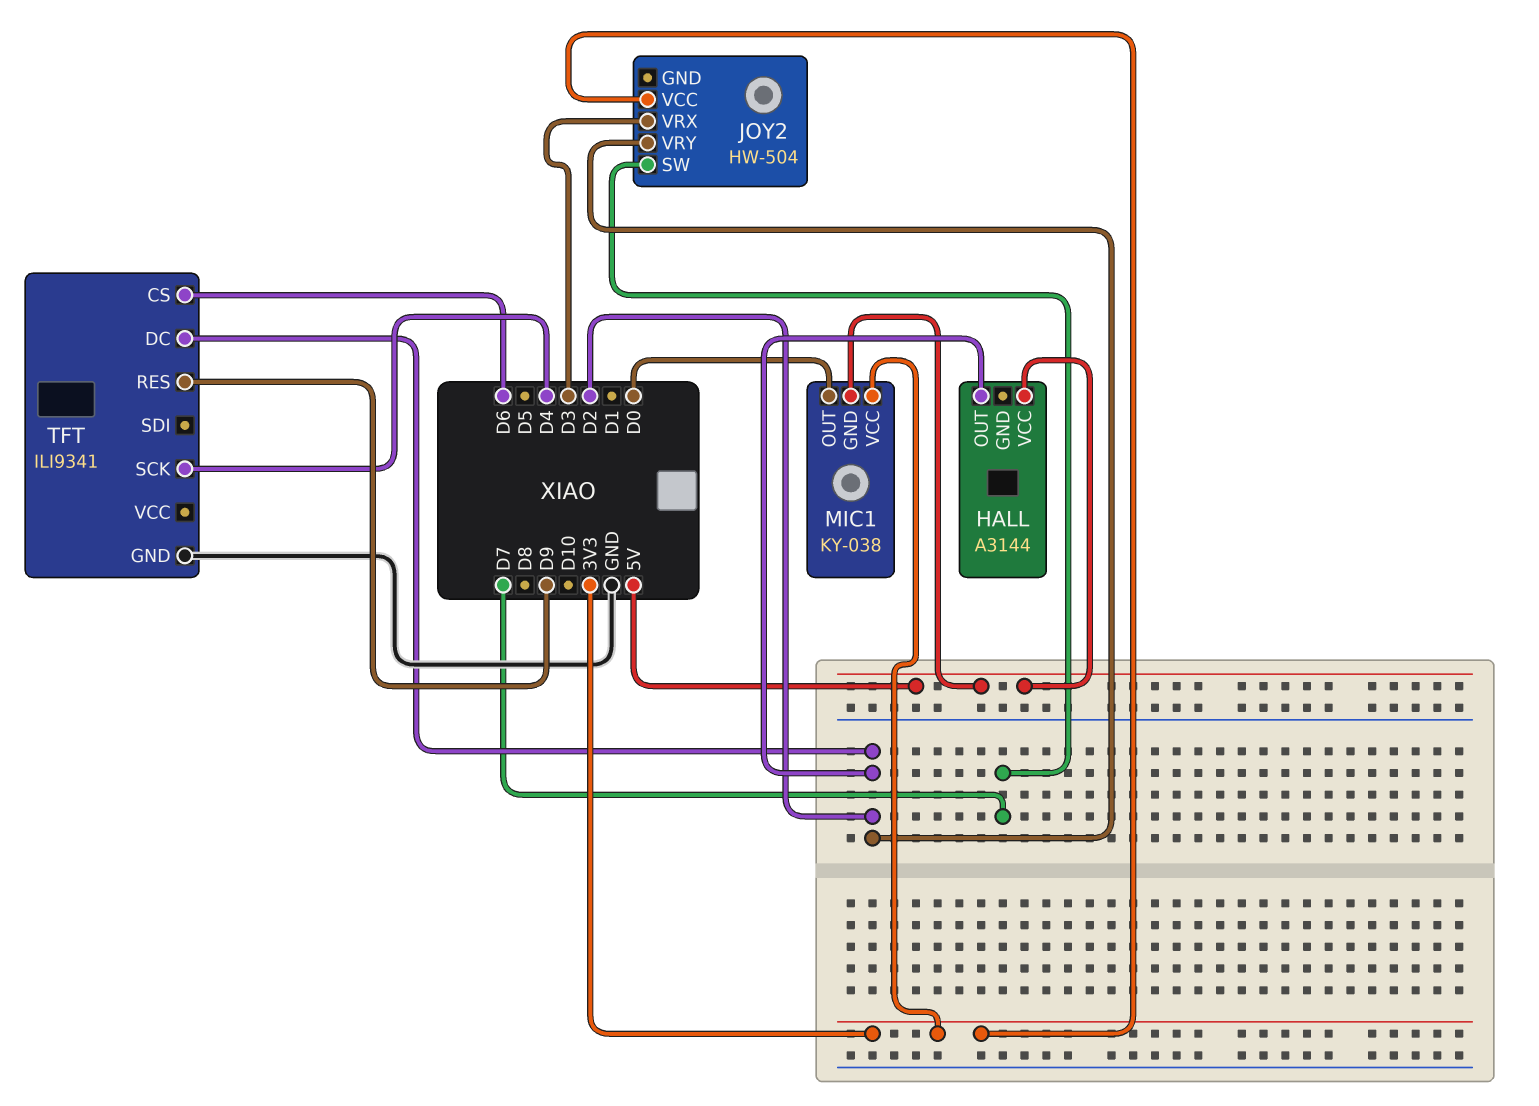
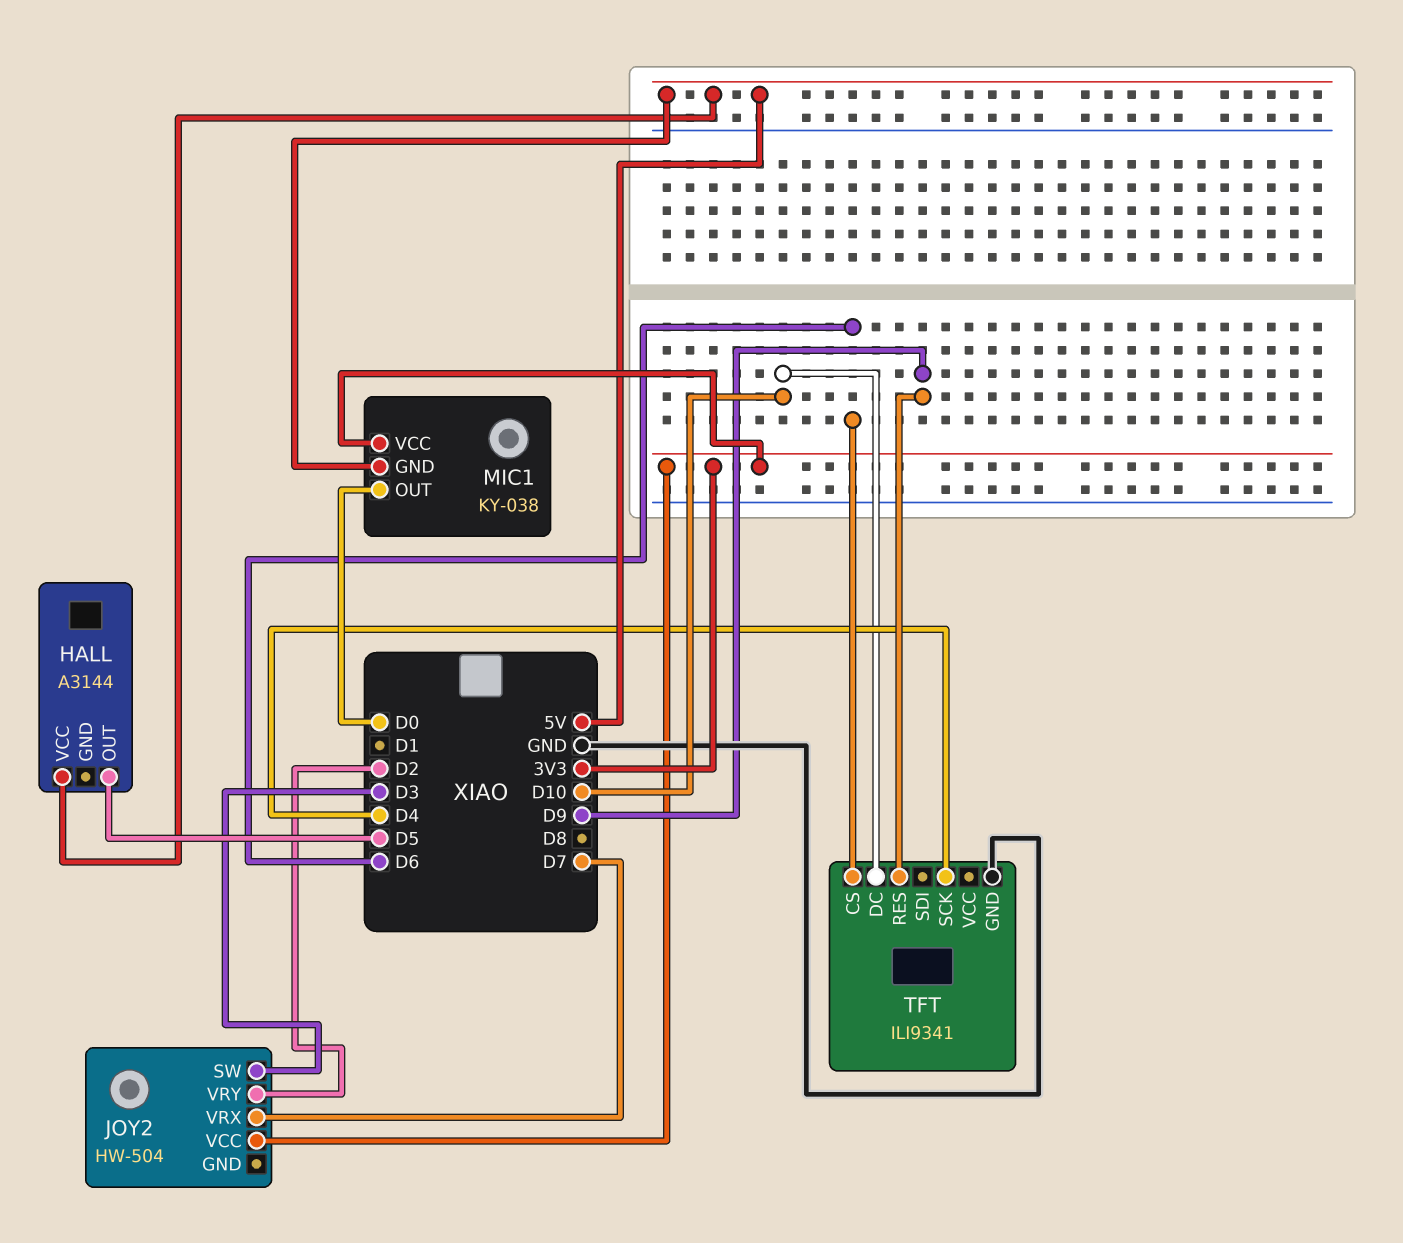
HALL pin OUT: D2 -> D5
JOY2 pin SW: D7 -> D3
JOY2 pin VRX: D3 -> D7
TFT pin DC: D2 -> D10

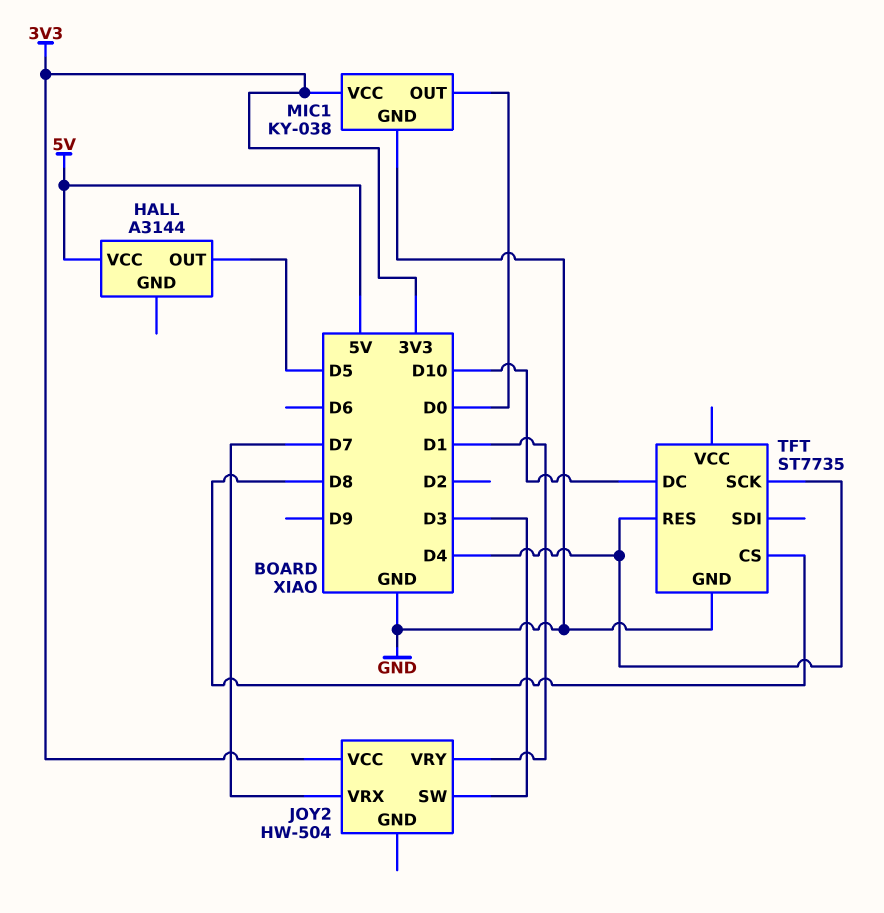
JOY2 pin VRY: D2 -> D1
MIC1 pin GND: 5V -> GND
TFT: ILI9341 -> ST7735
TFT pin CS: D6 -> D8
TFT pin RES: D9 -> D4

